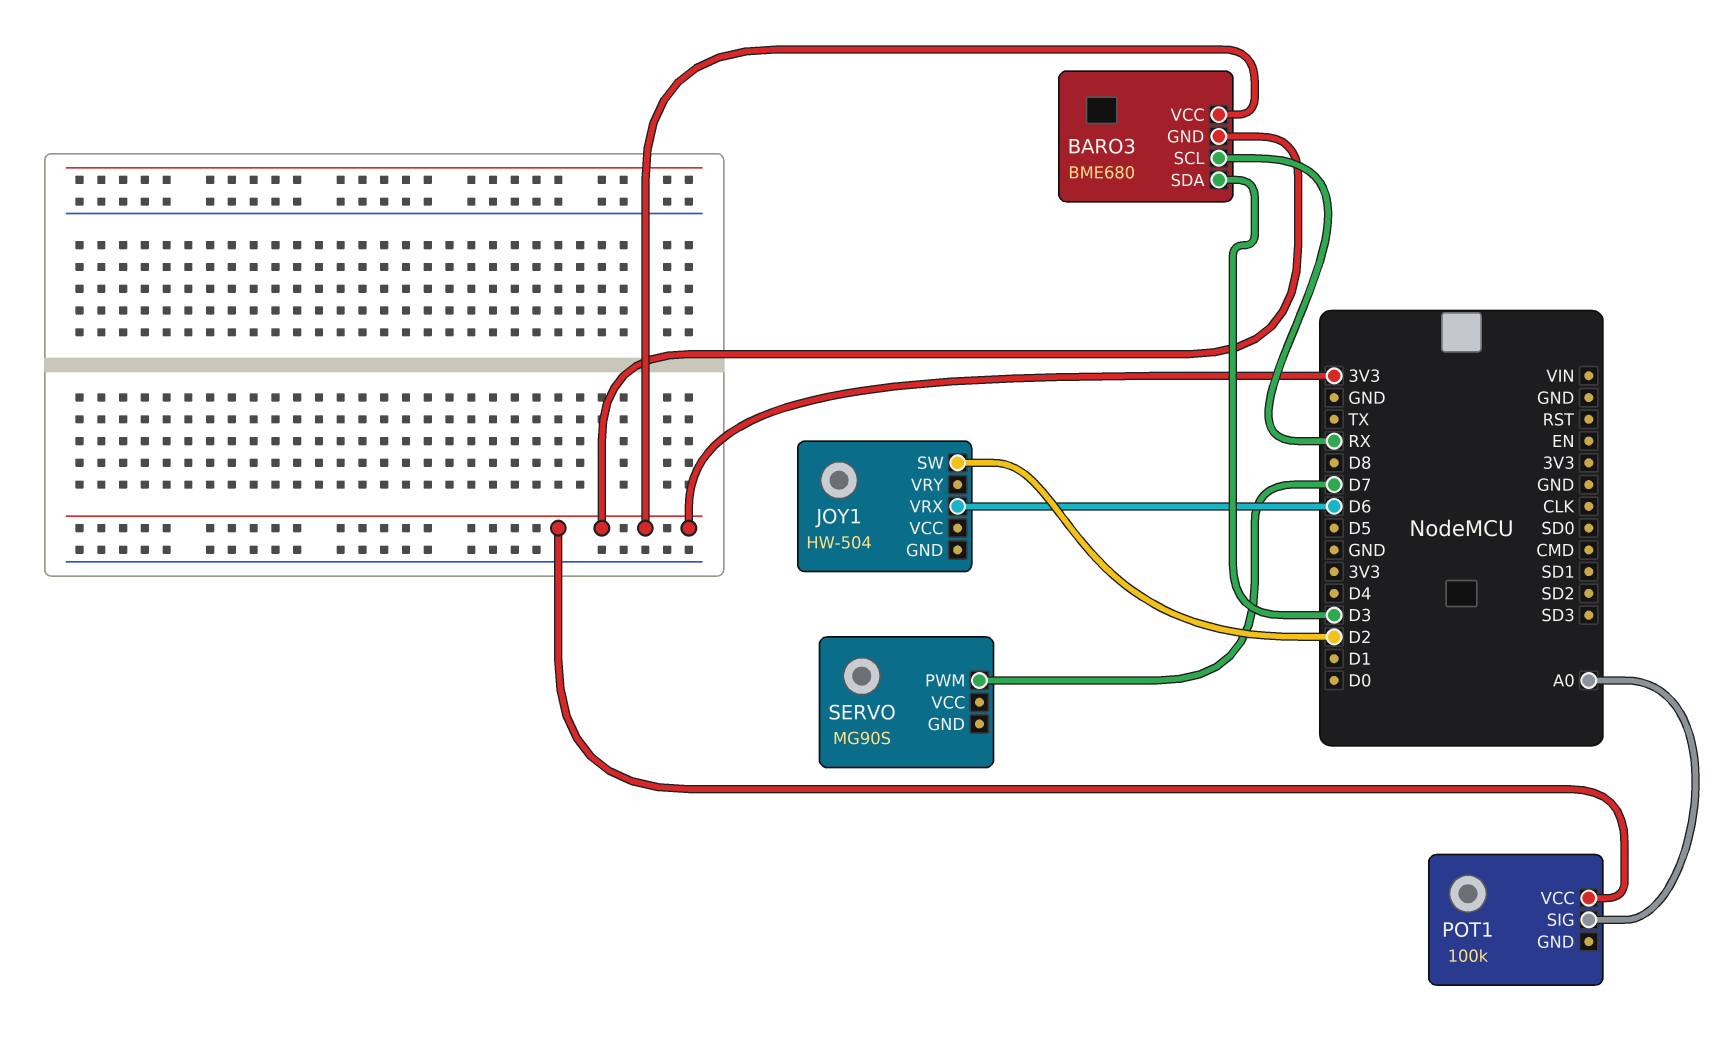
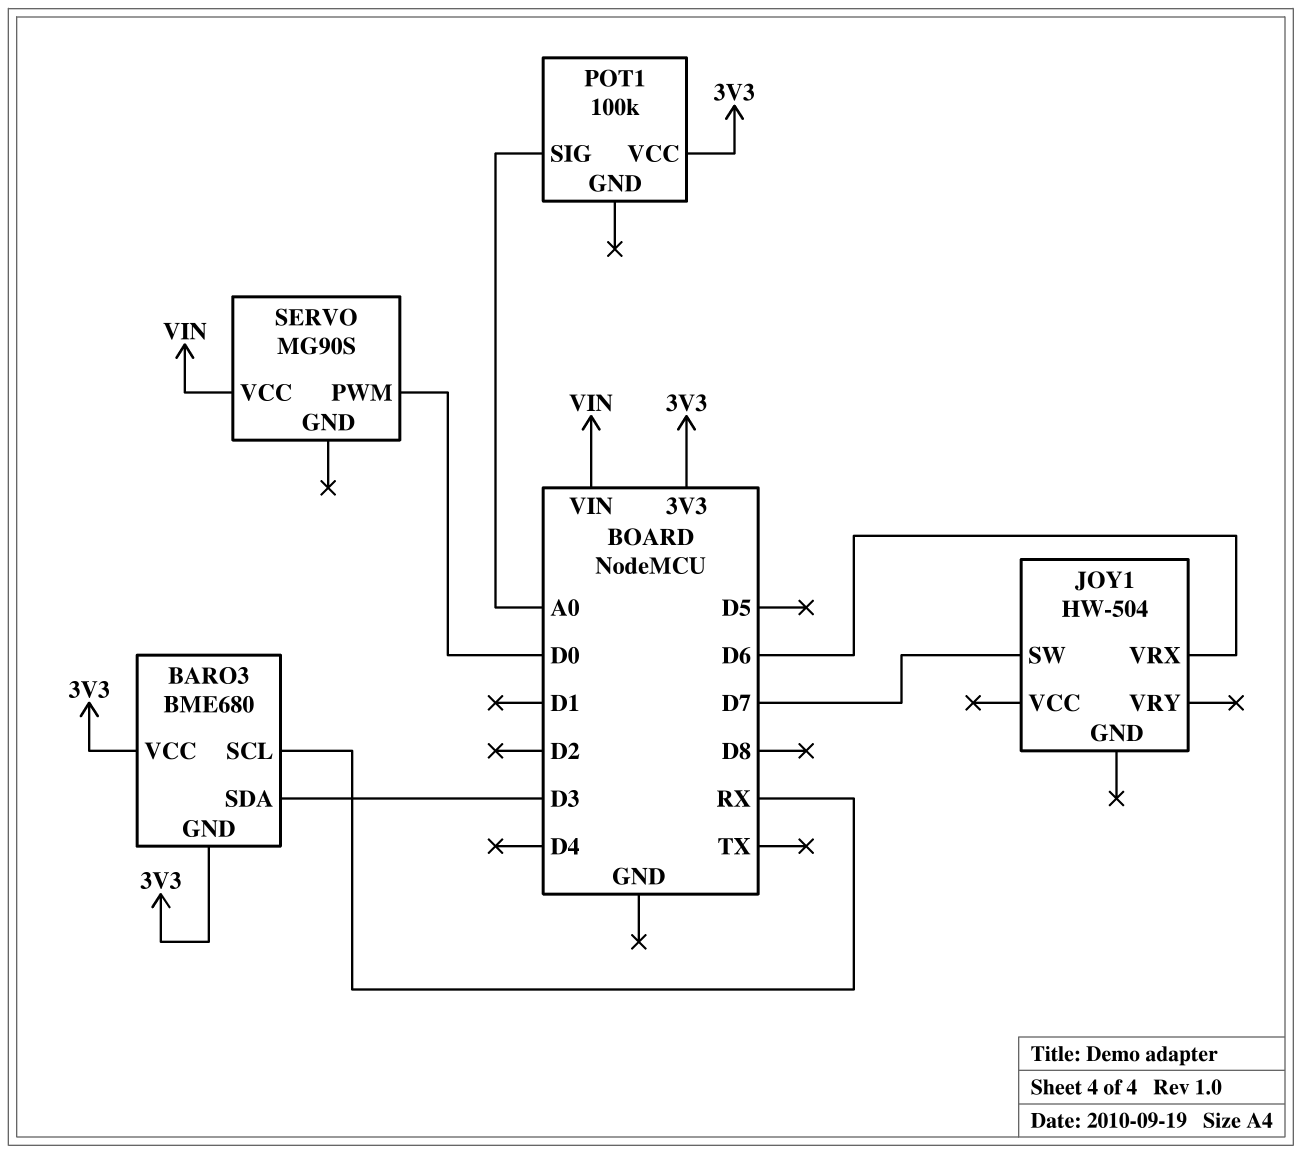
JOY1 pin SW: D2 -> D7
SERVO pin PWM: D7 -> D0
SERVO pin VCC: none -> VIN

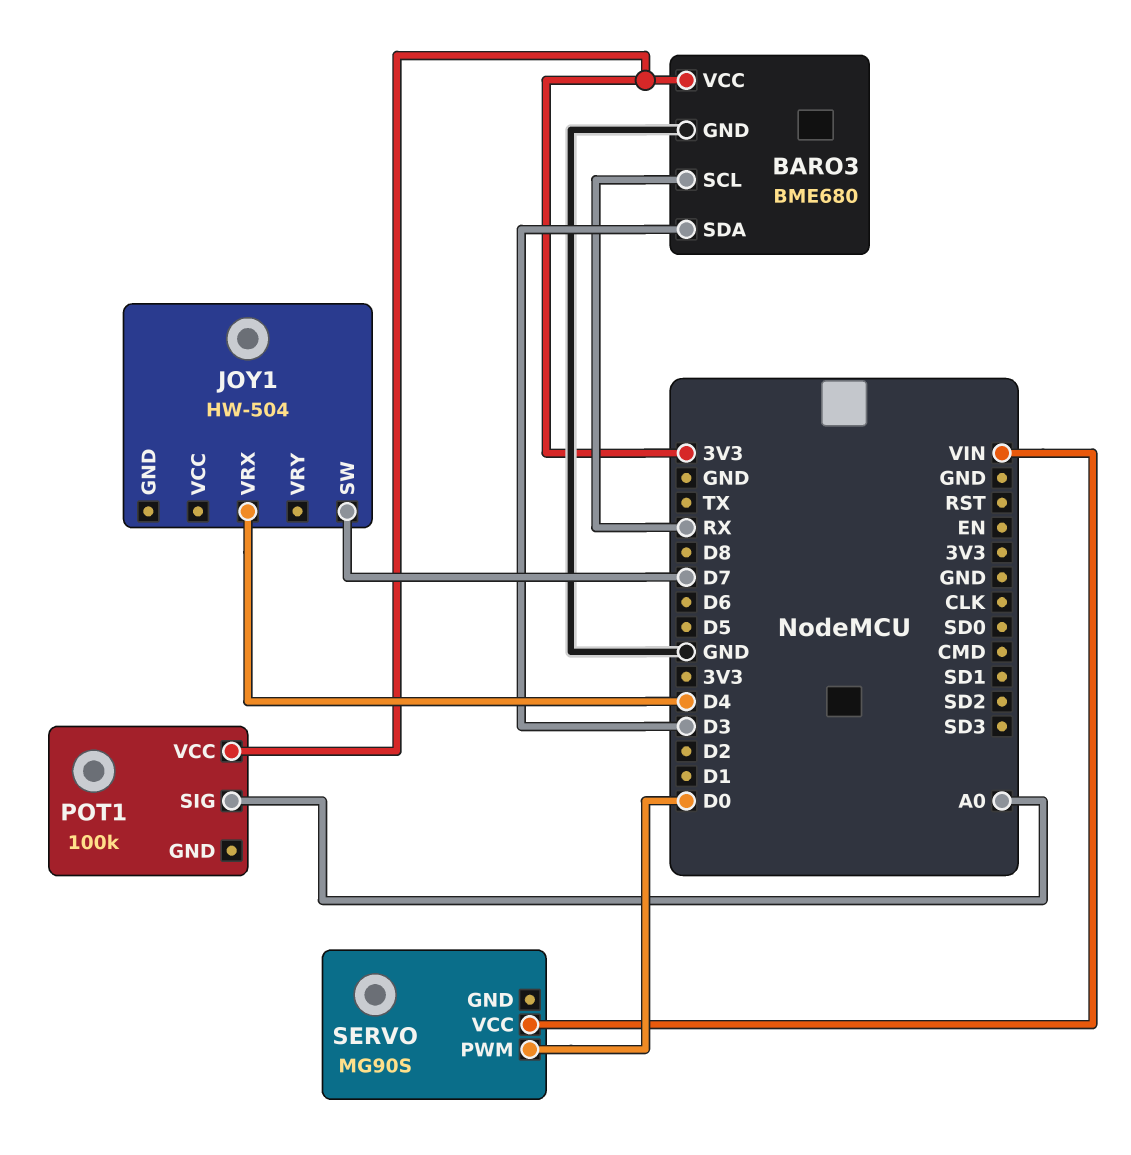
BARO3 pin GND: 3V3 -> GND
JOY1 pin VRX: D6 -> D4

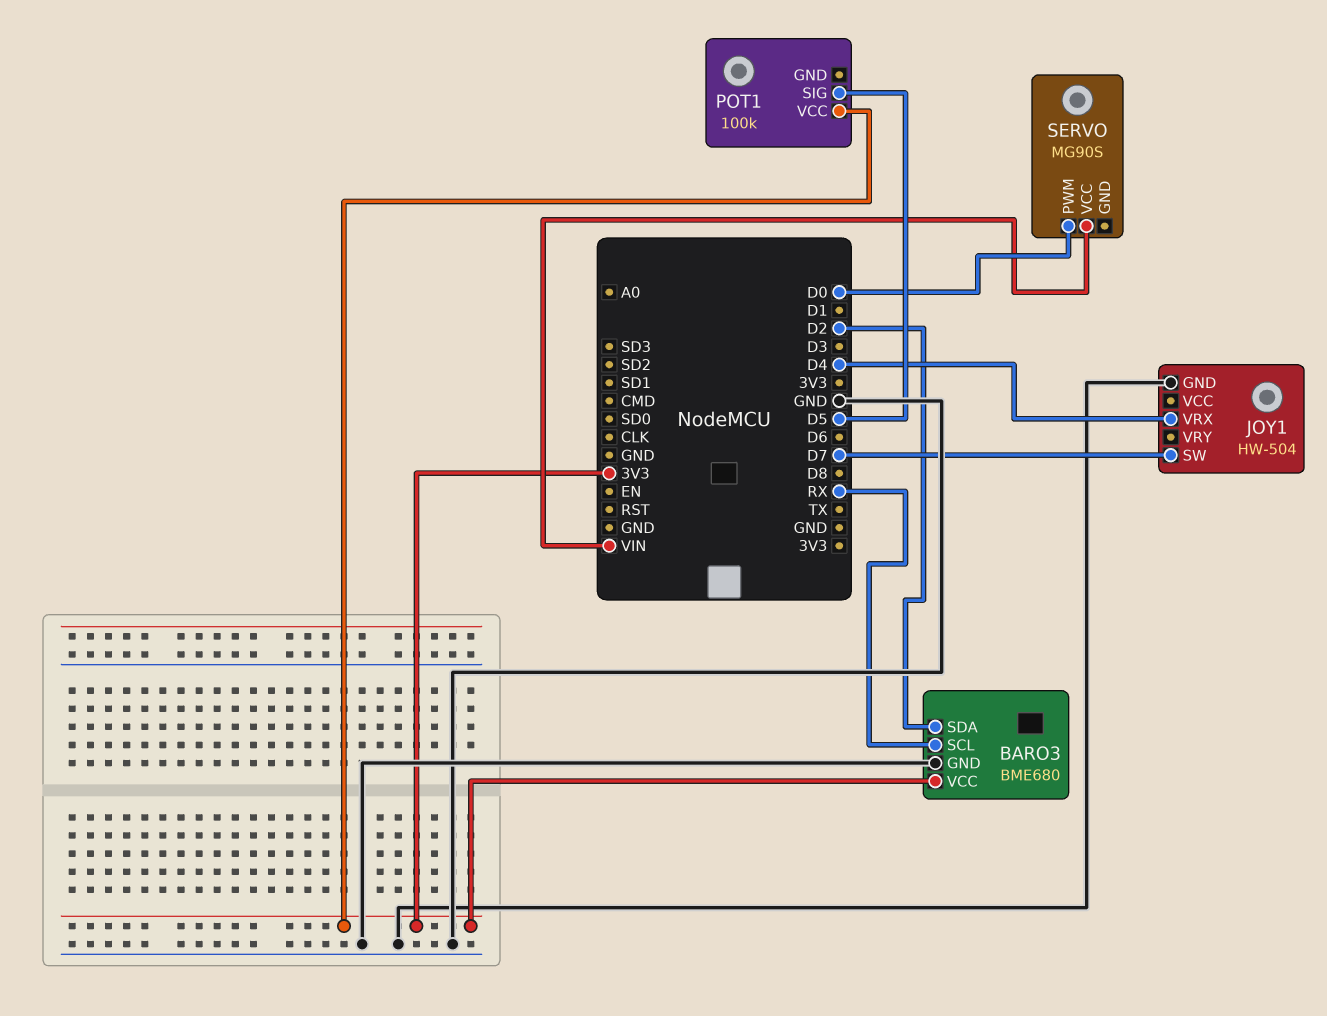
BARO3 pin SDA: D3 -> D2
JOY1 pin GND: none -> GND
POT1 pin SIG: A0 -> D5

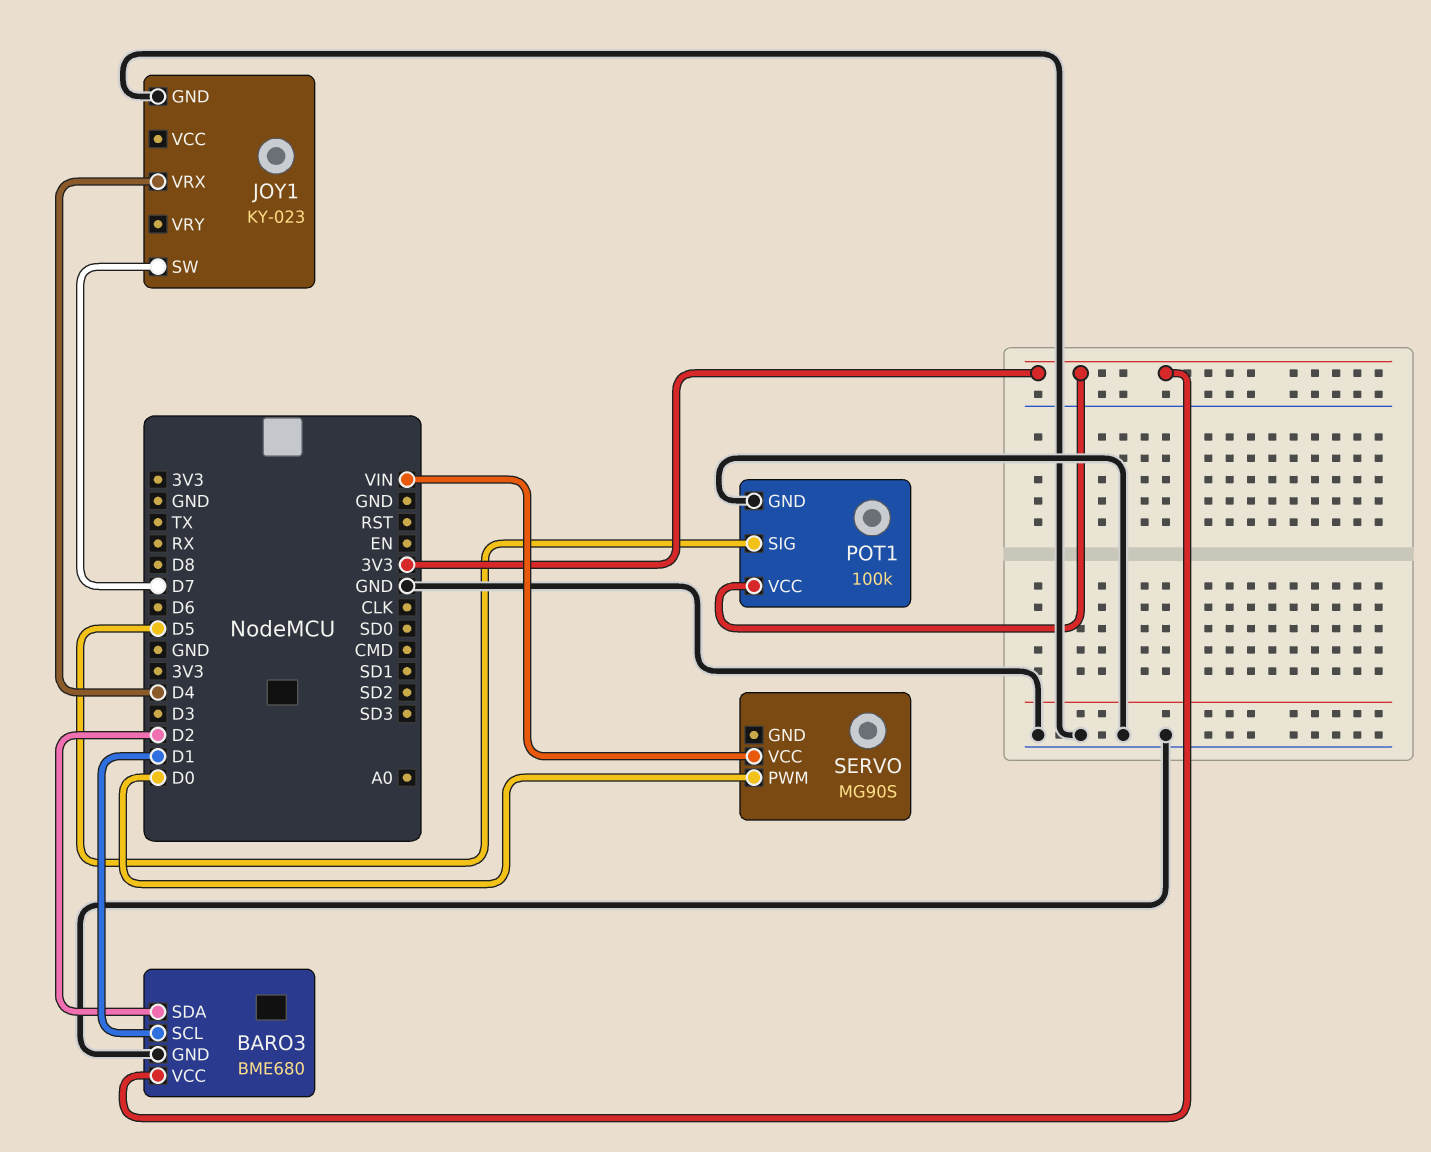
BARO3 pin SCL: RX -> D1
JOY1: HW-504 -> KY-023
POT1 pin GND: none -> GND

